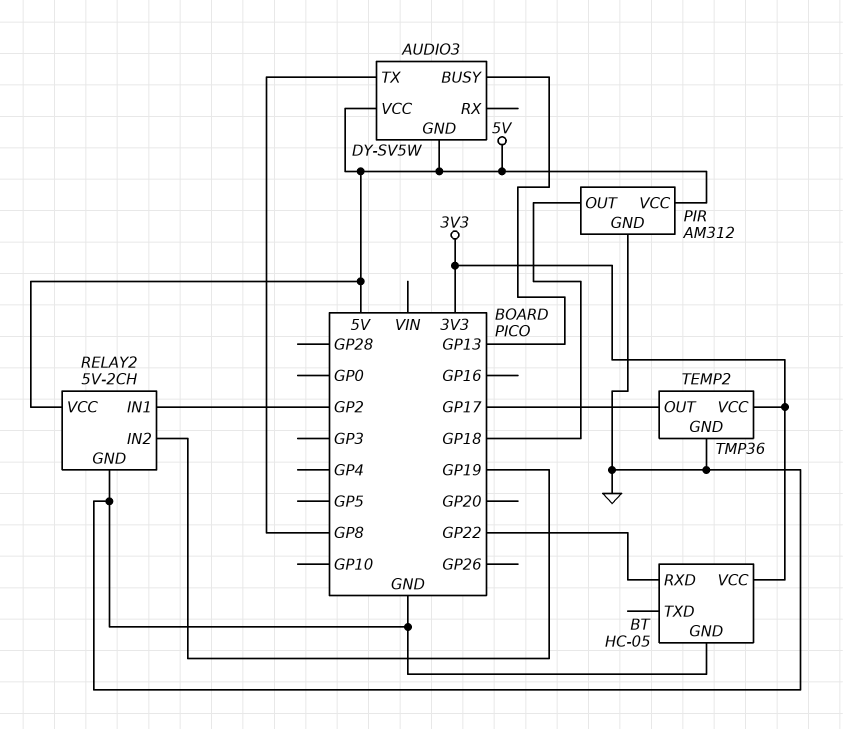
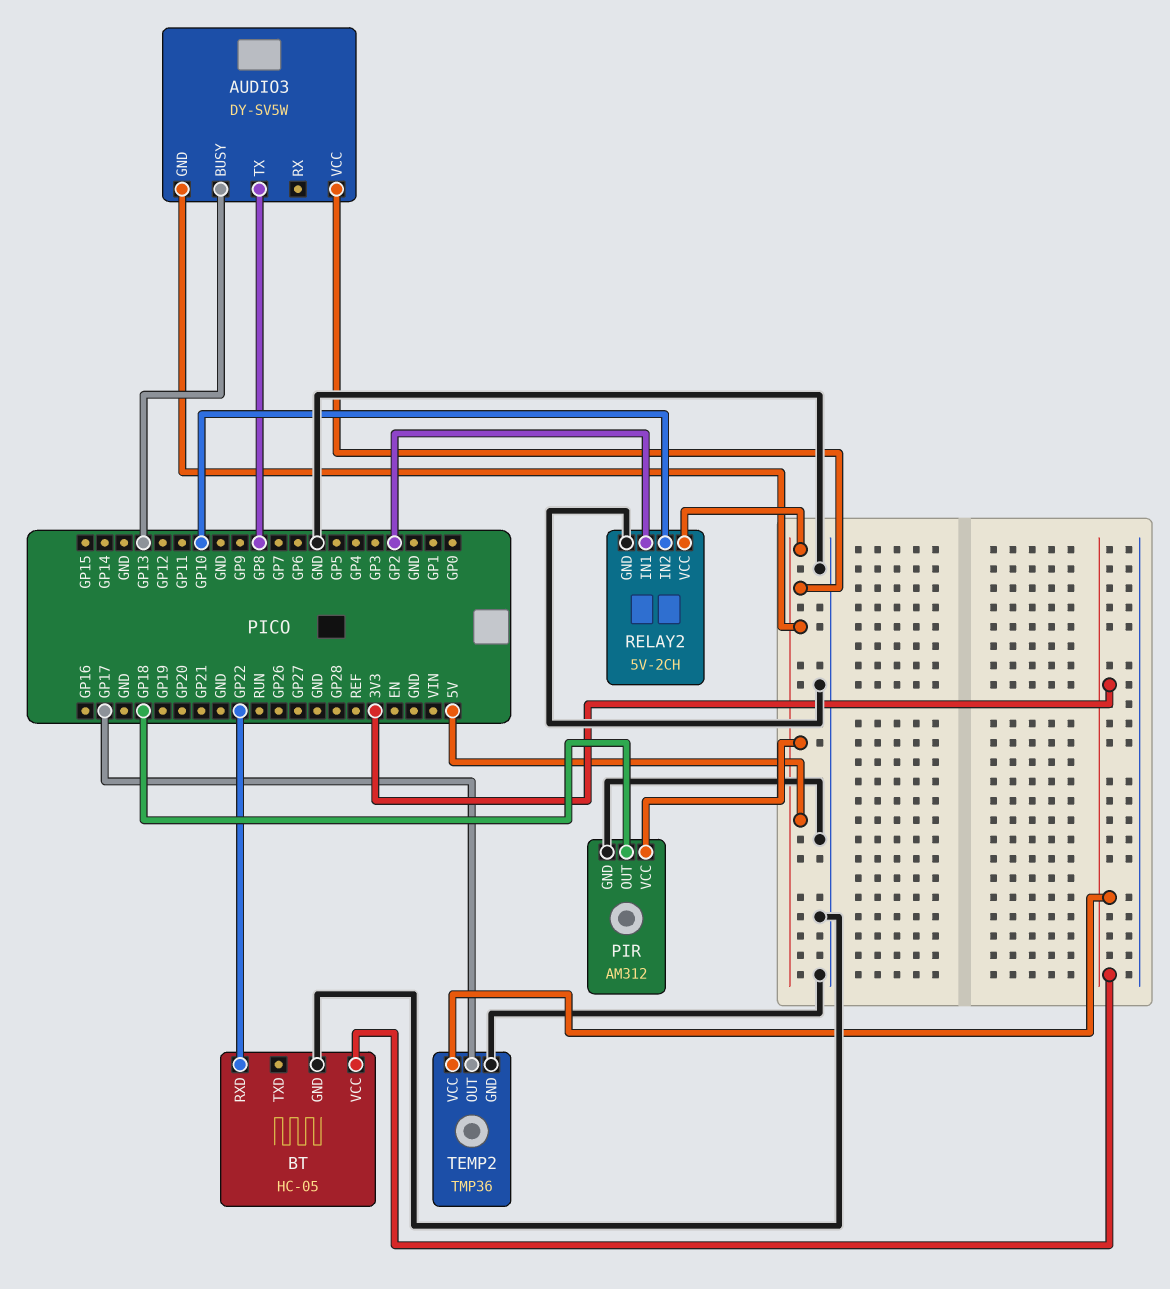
RELAY2 pin IN2: GP19 -> GP10

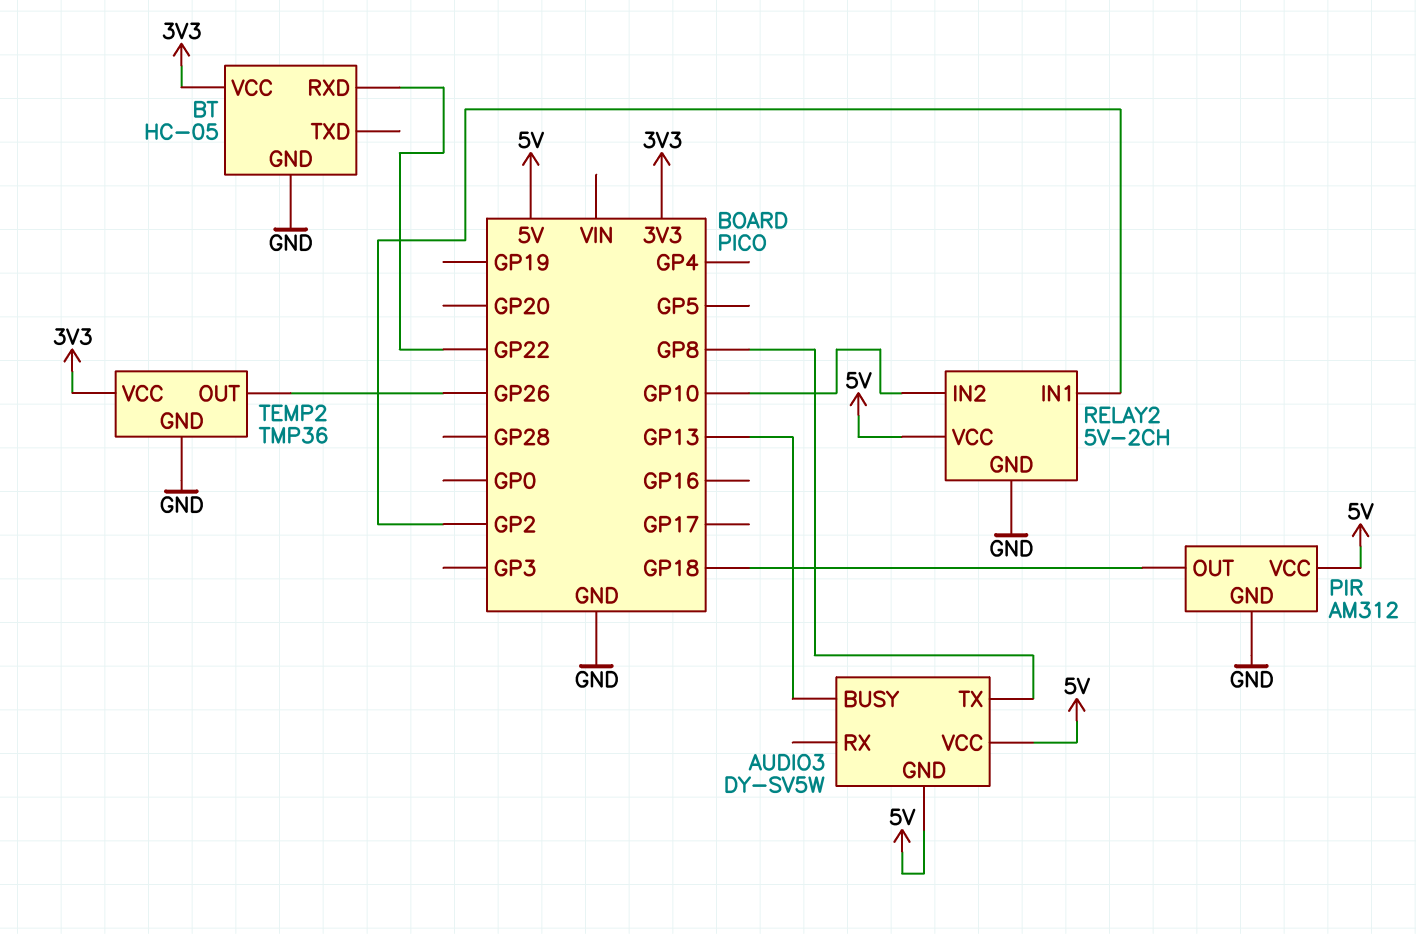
TEMP2 pin OUT: GP17 -> GP26

